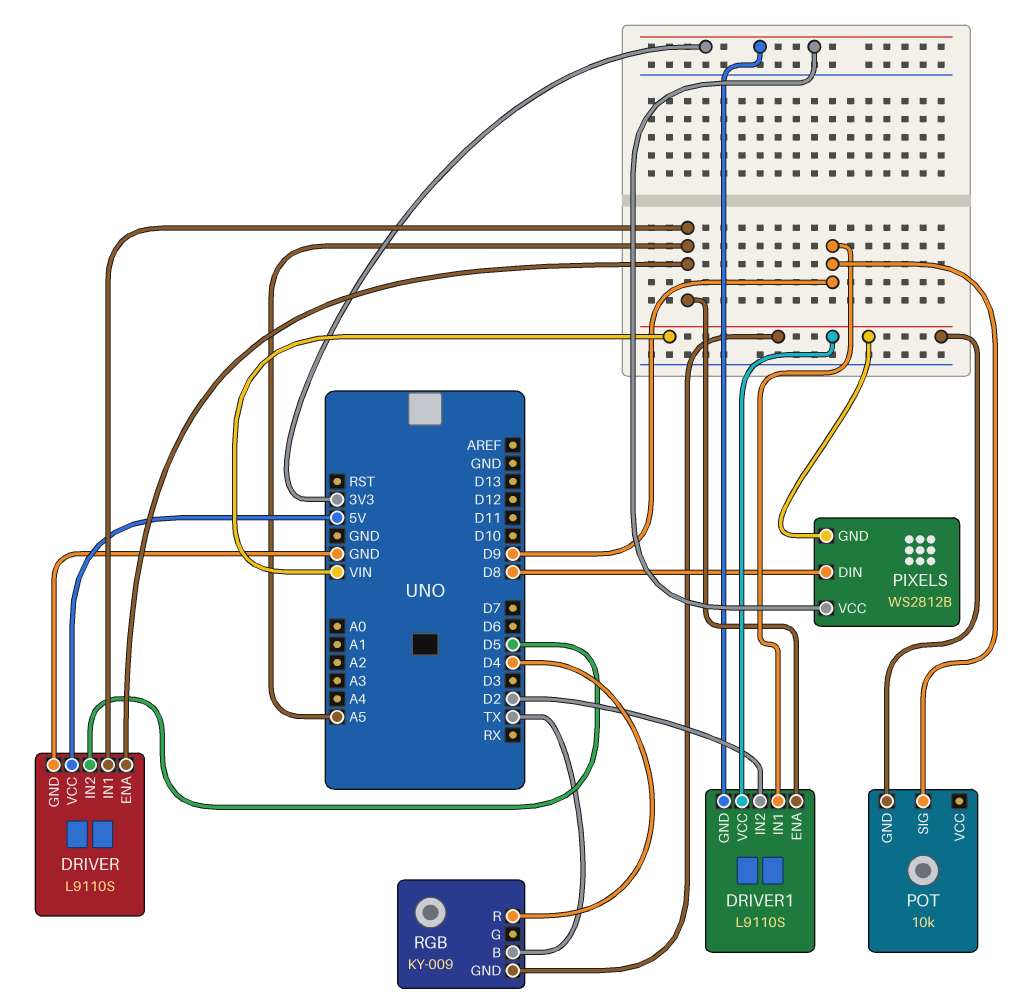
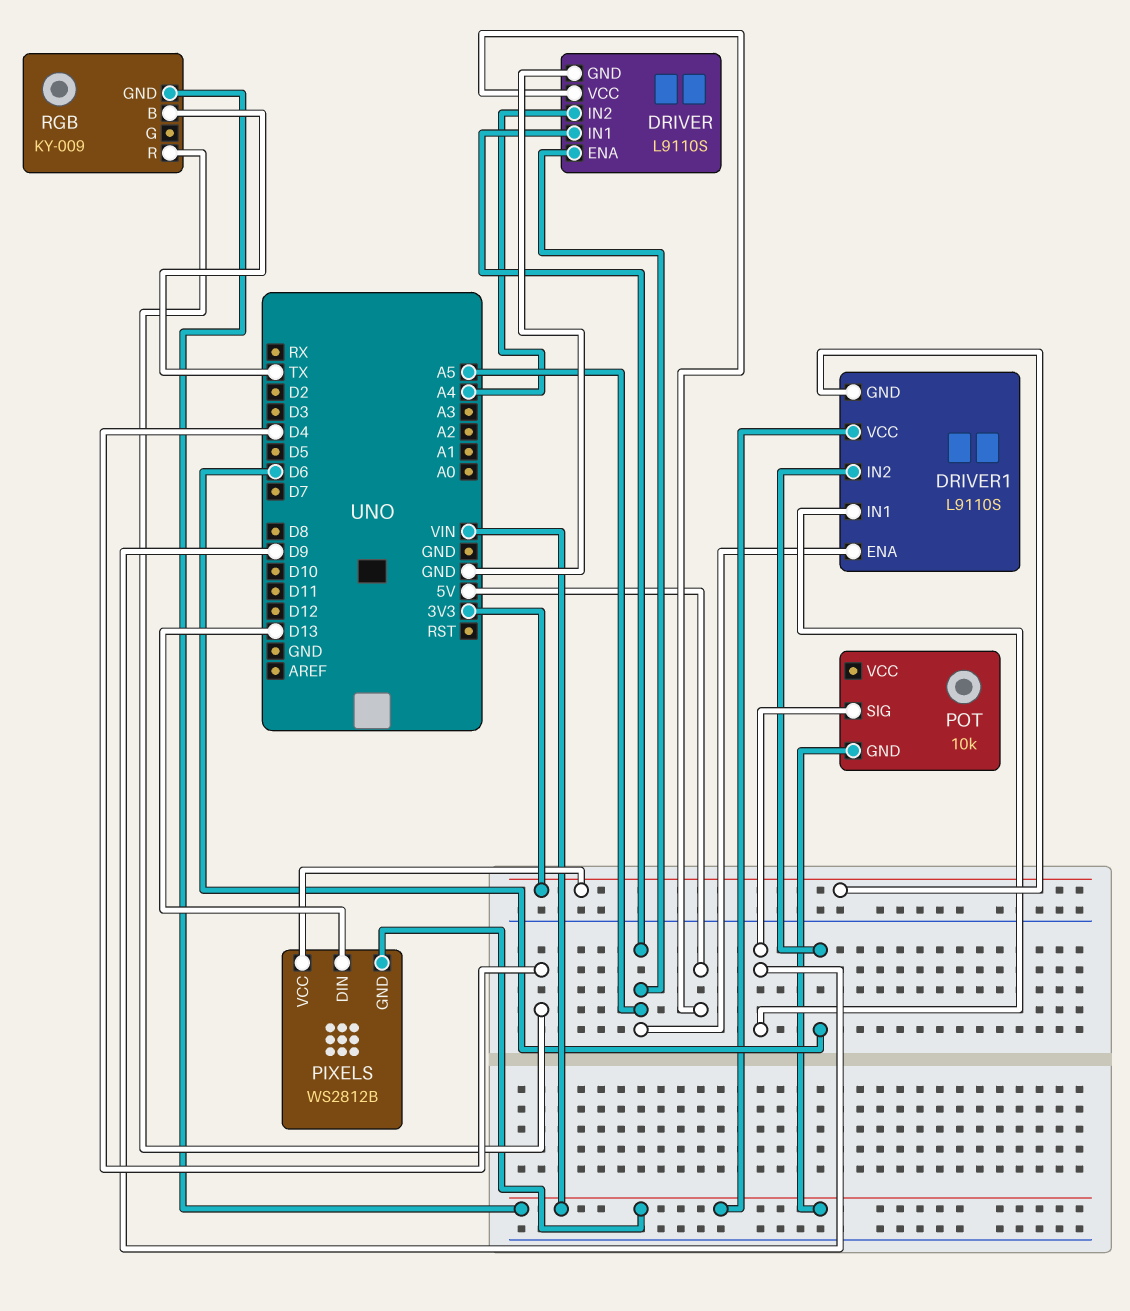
DRIVER pin IN2: D5 -> A4
DRIVER1 pin IN2: D2 -> D6
PIXELS pin DIN: D8 -> D13

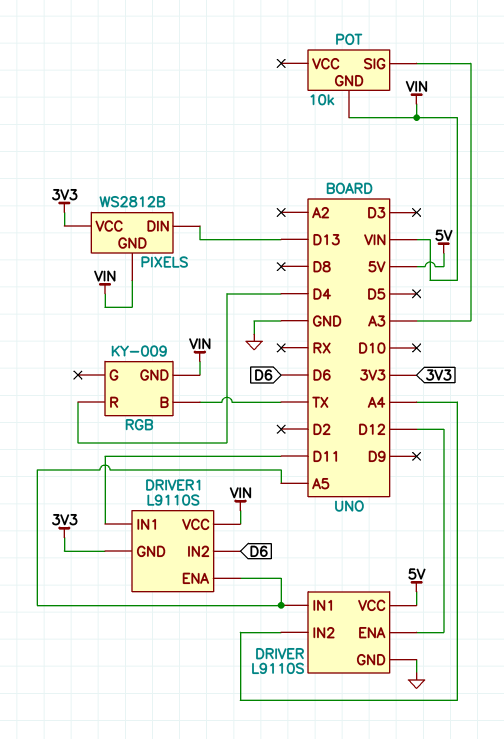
DRIVER pin ENA: A5 -> D12
DRIVER1 pin IN1: D9 -> D11
POT pin SIG: D9 -> A3

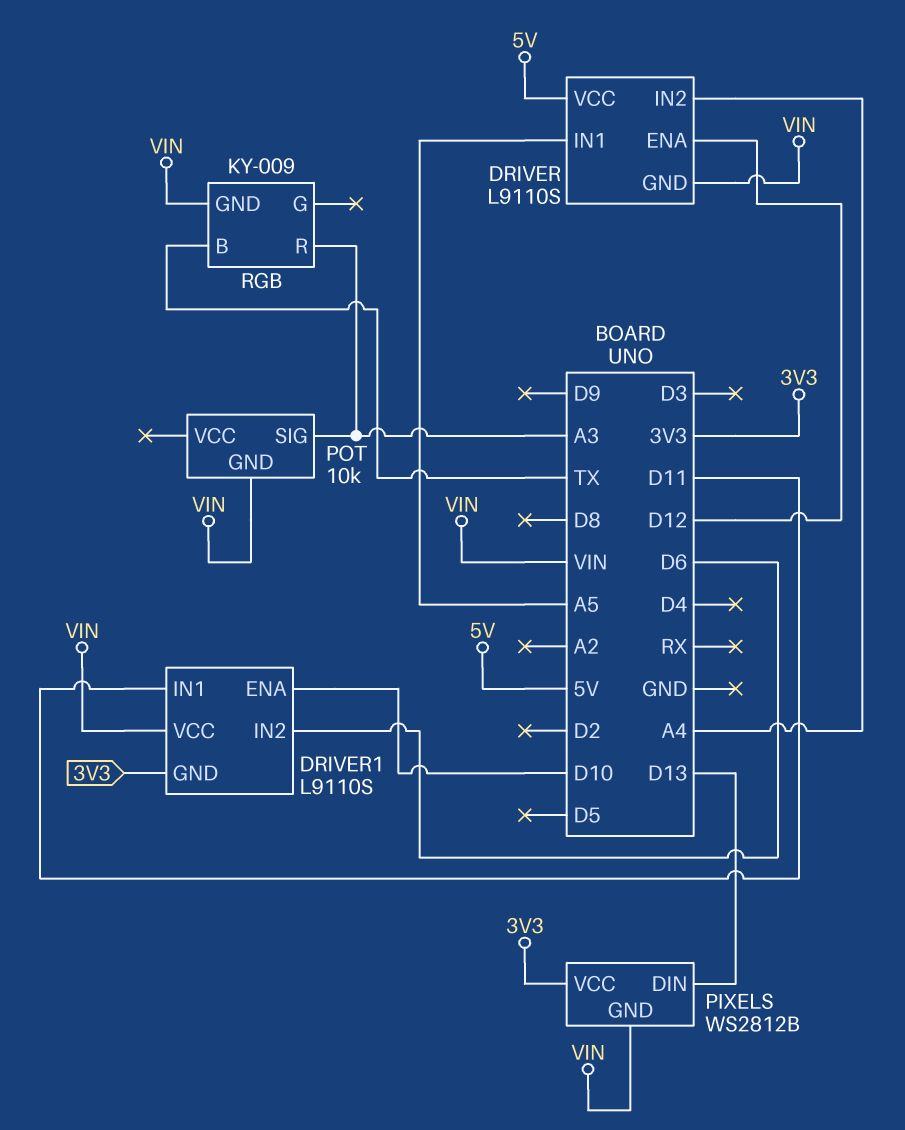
DRIVER pin GND: GND -> VIN
DRIVER1 pin ENA: A5 -> D10
RGB pin R: D4 -> A3

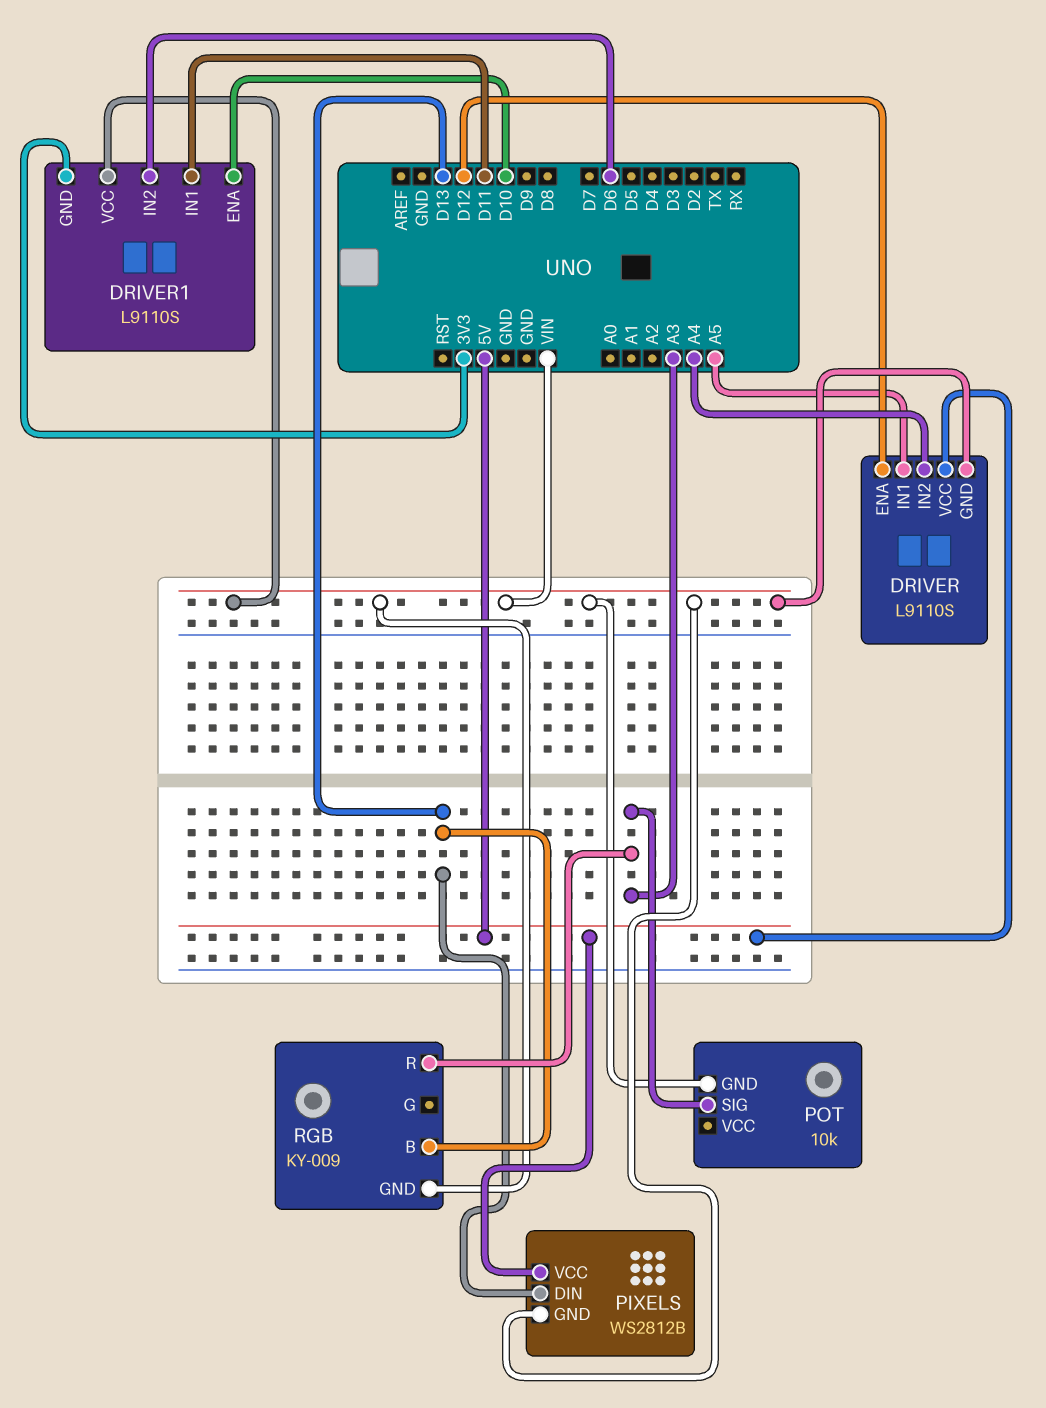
PIXELS pin VCC: 3V3 -> 5V
RGB pin B: TX -> D13

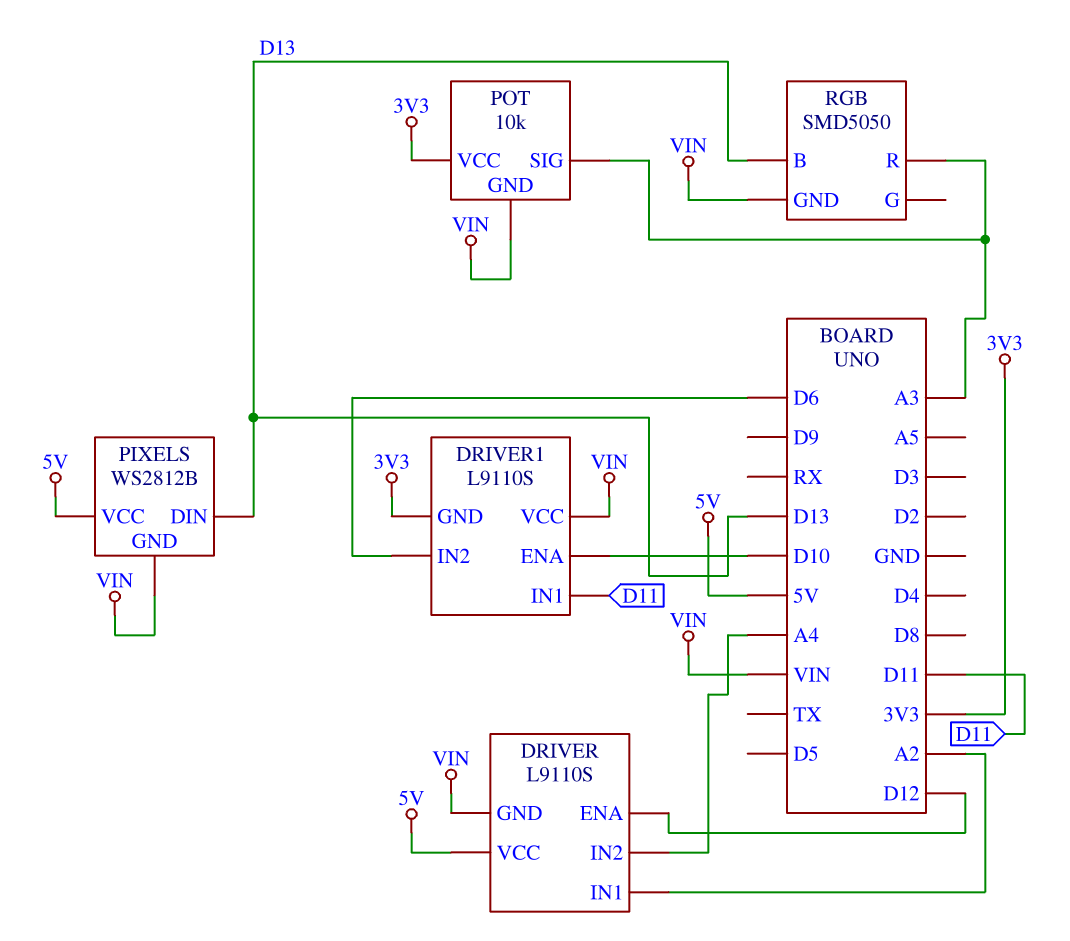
DRIVER pin IN1: A5 -> A2
POT pin VCC: none -> 3V3
RGB: KY-009 -> SMD5050

